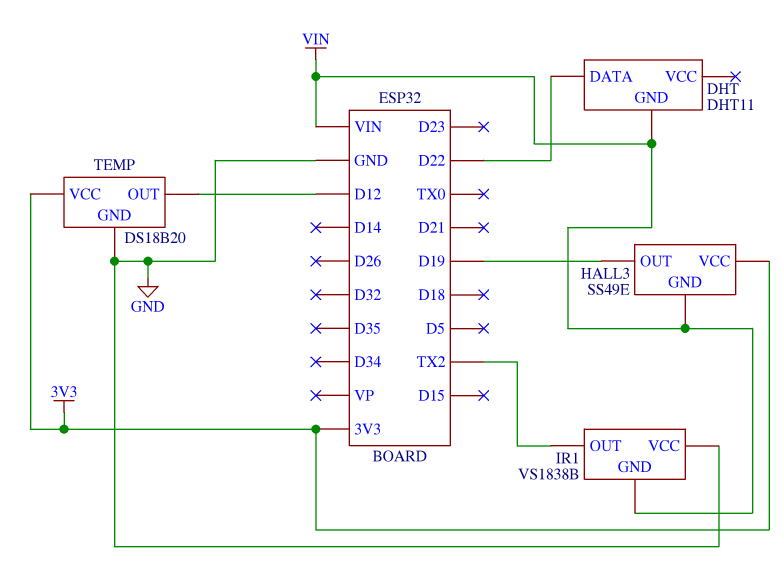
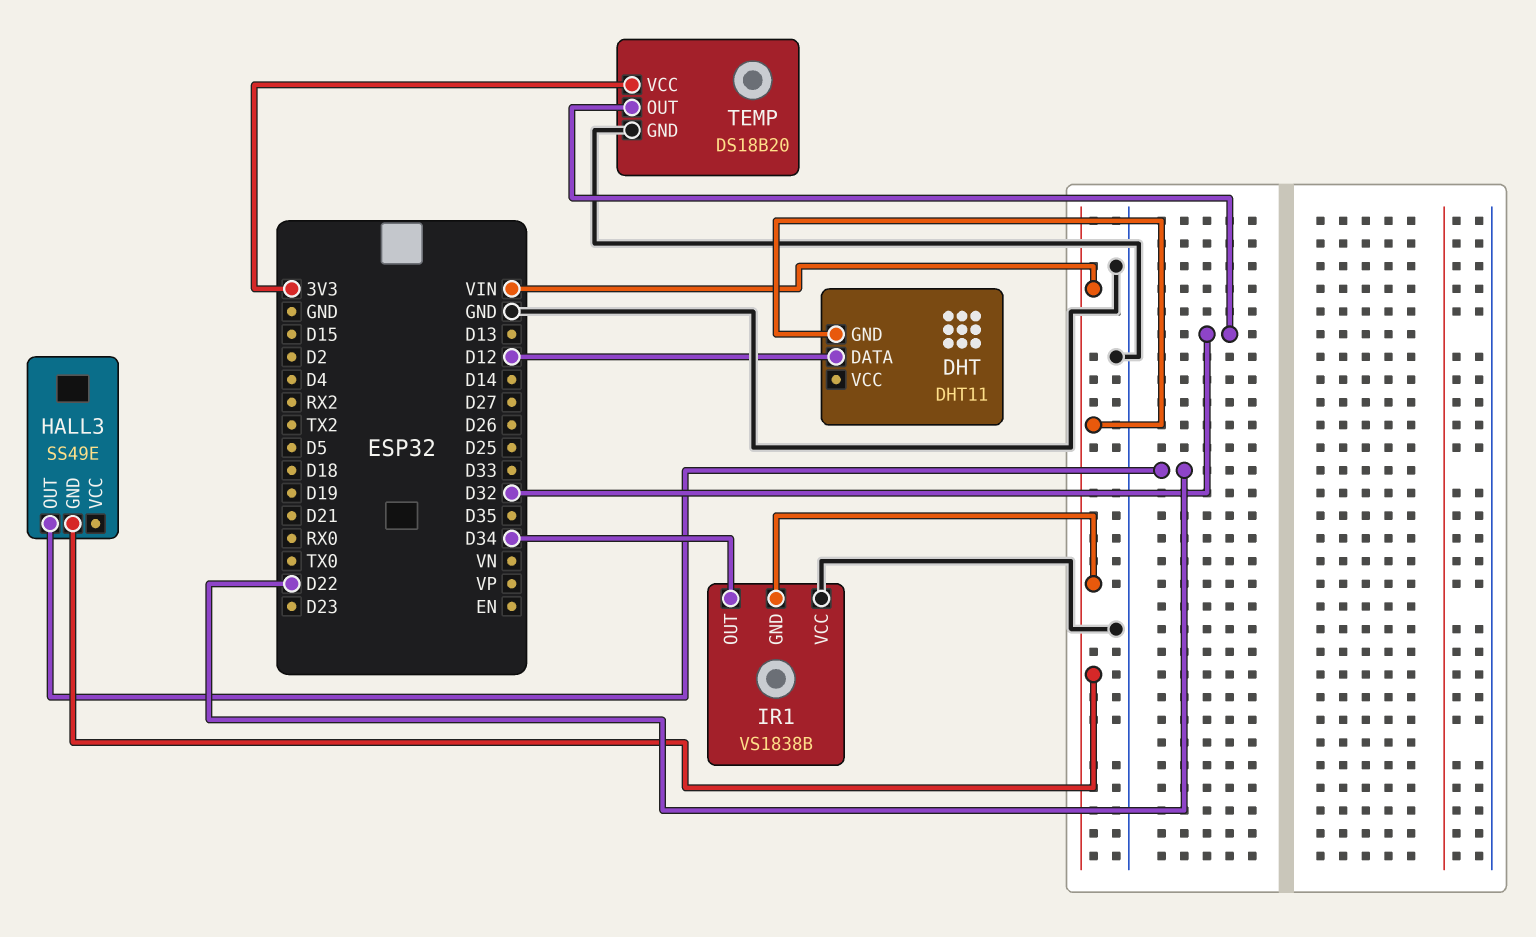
DHT pin DATA: D22 -> D12
HALL3 pin OUT: D19 -> D22
HALL3 pin VCC: 3V3 -> none
IR1 pin OUT: TX2 -> D34
TEMP pin OUT: D12 -> D32

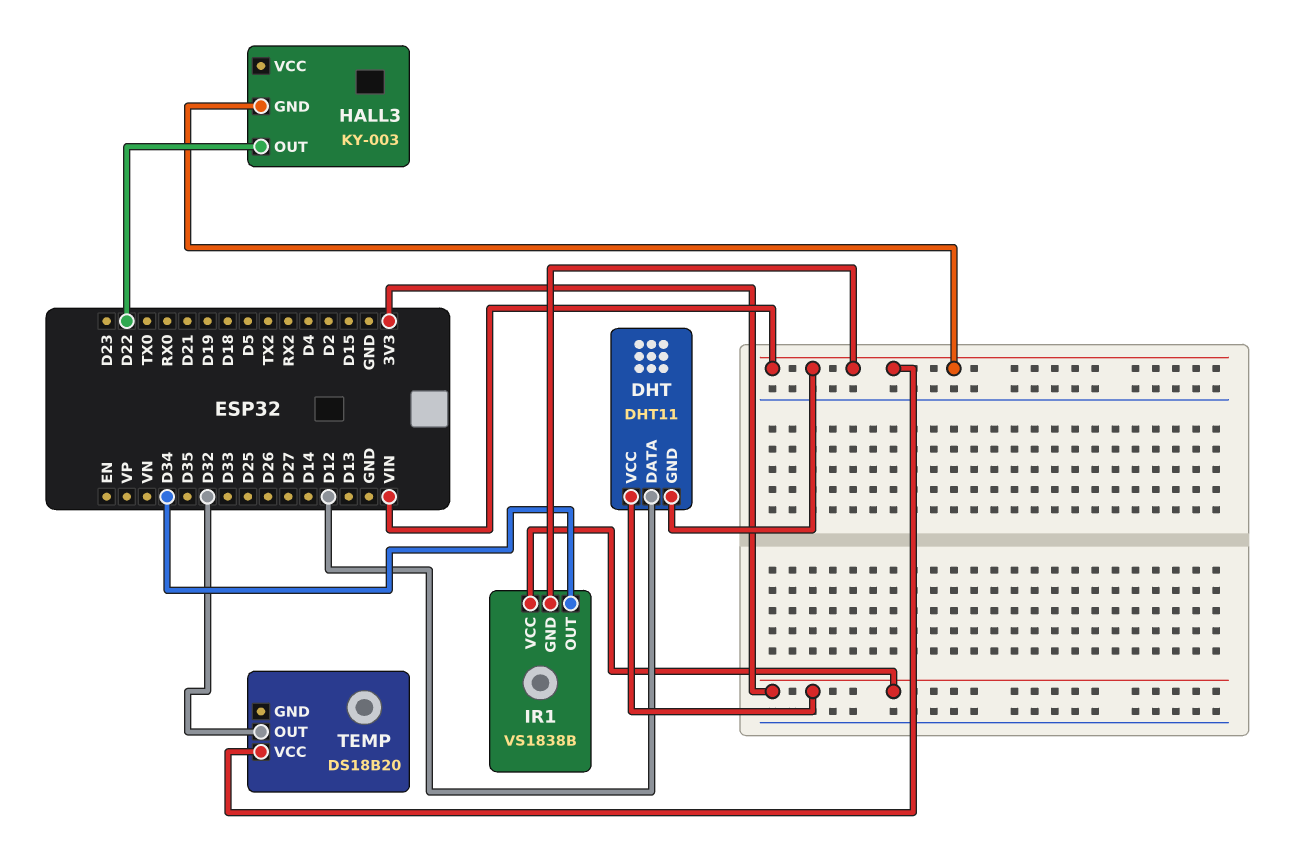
DHT pin VCC: none -> 3V3
HALL3: SS49E -> KY-003
IR1 pin VCC: GND -> 3V3
TEMP pin GND: GND -> none
TEMP pin VCC: 3V3 -> VIN

